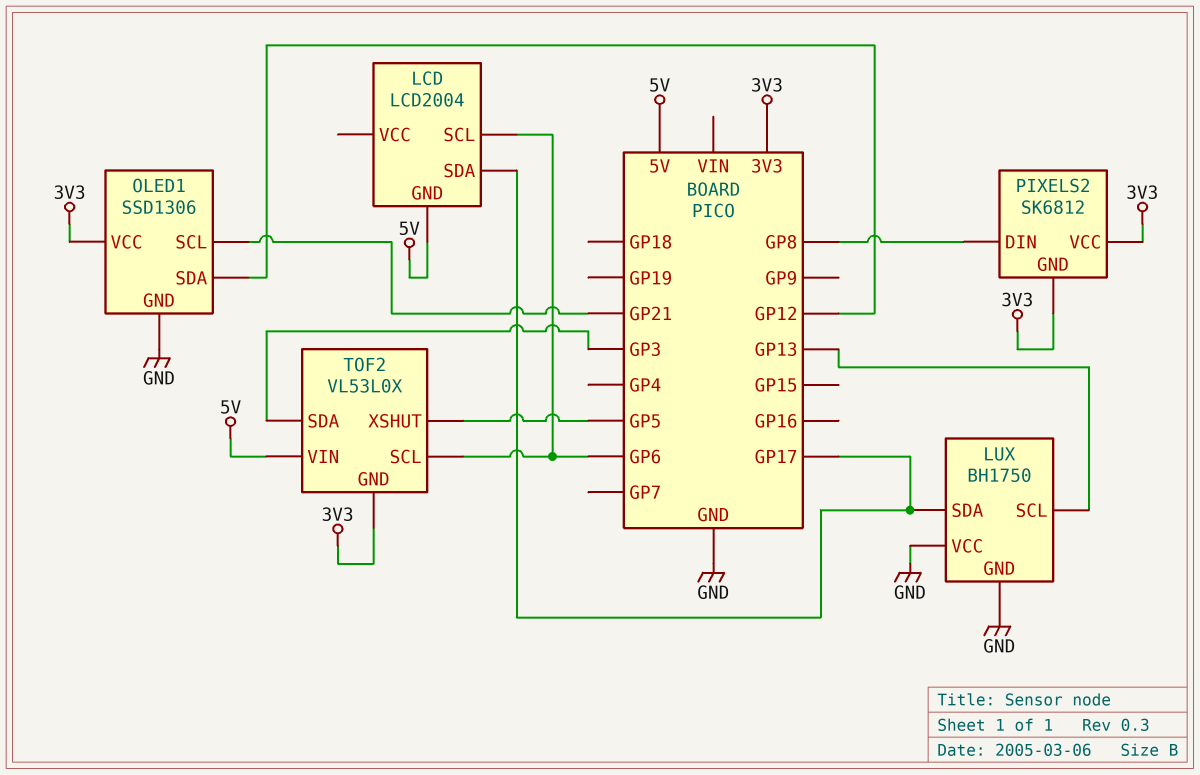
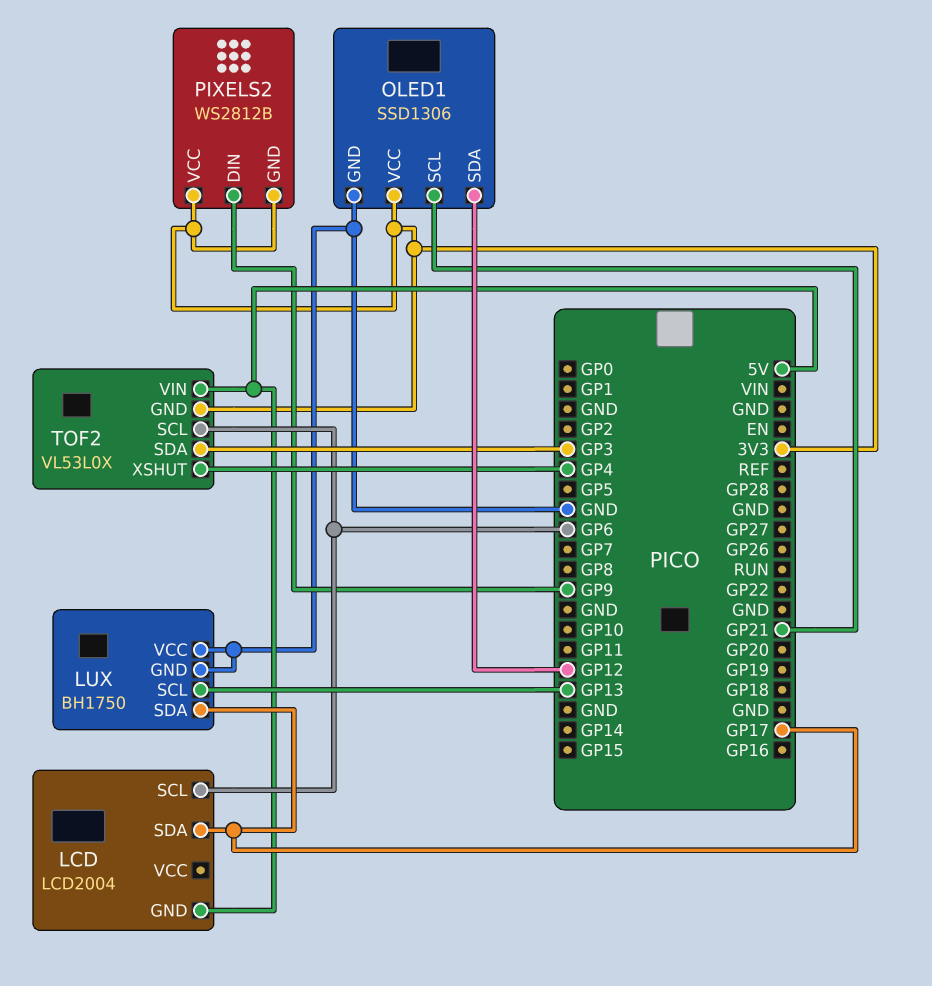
PIXELS2: SK6812 -> WS2812B
PIXELS2 pin DIN: GP8 -> GP9
TOF2 pin XSHUT: GP5 -> GP4

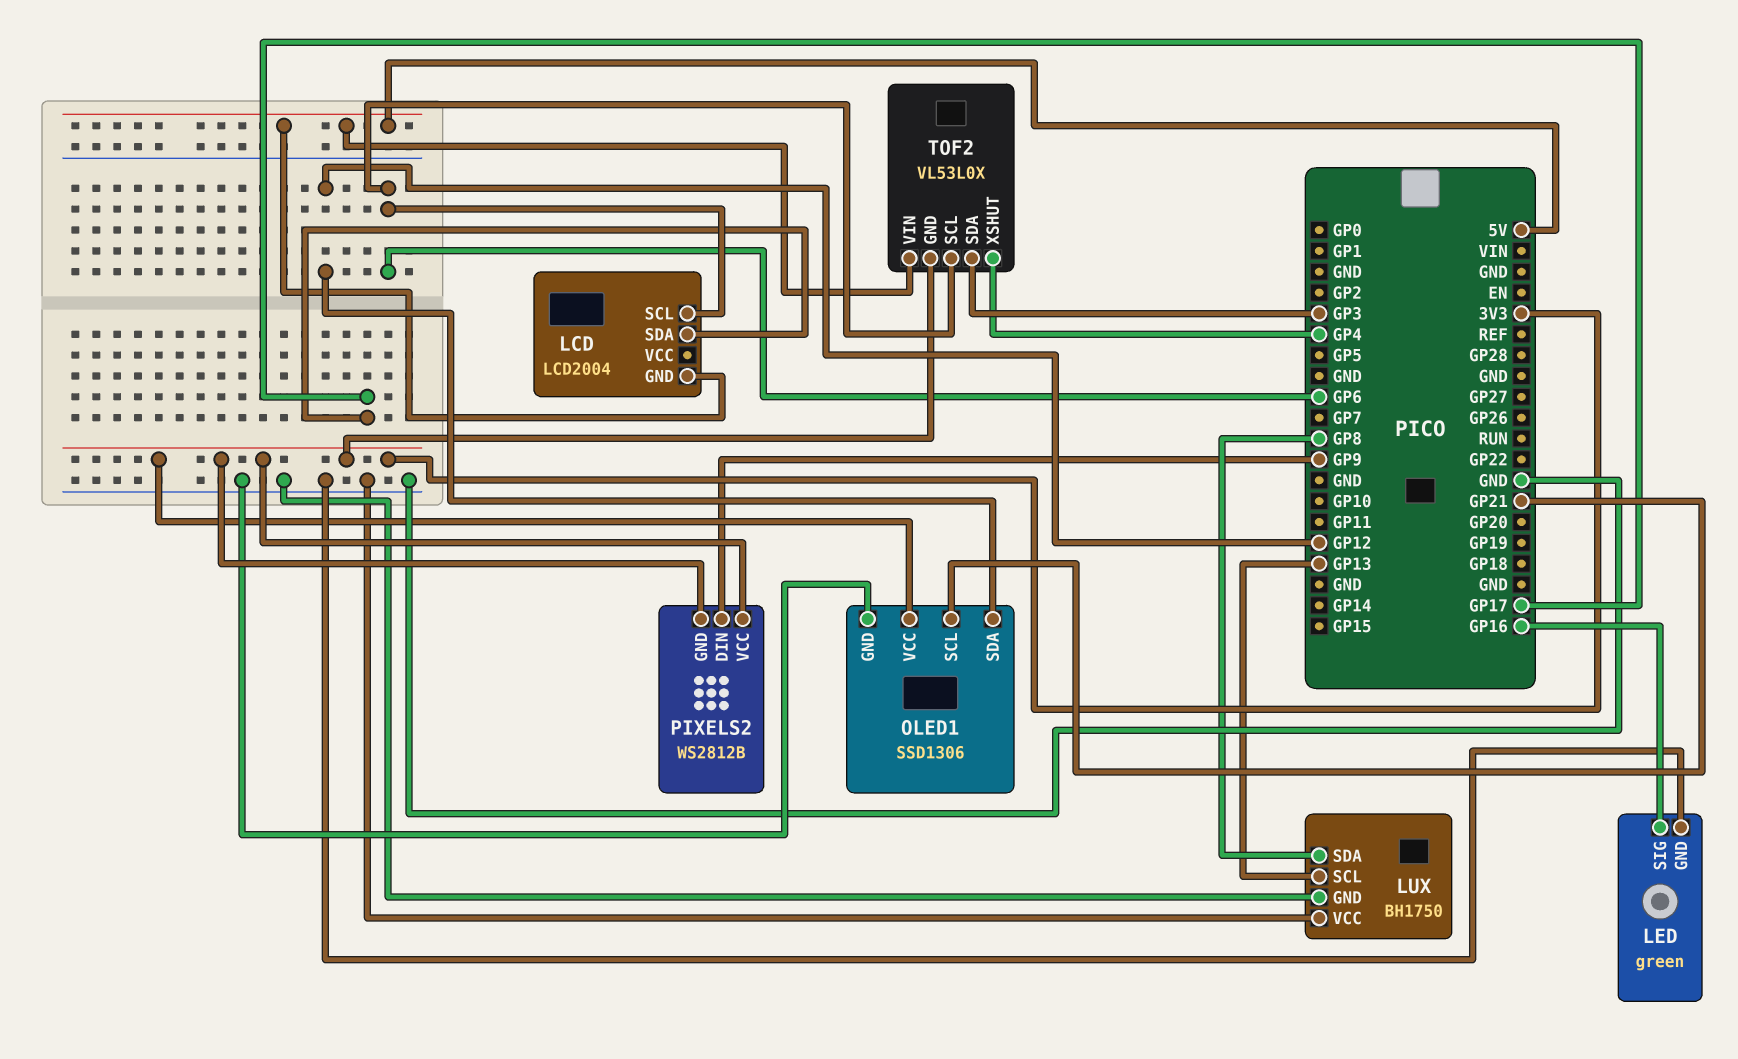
LED: none -> green
LED pin GND: none -> GND
LED pin SIG: none -> GP16
LUX pin SDA: GP17 -> GP8

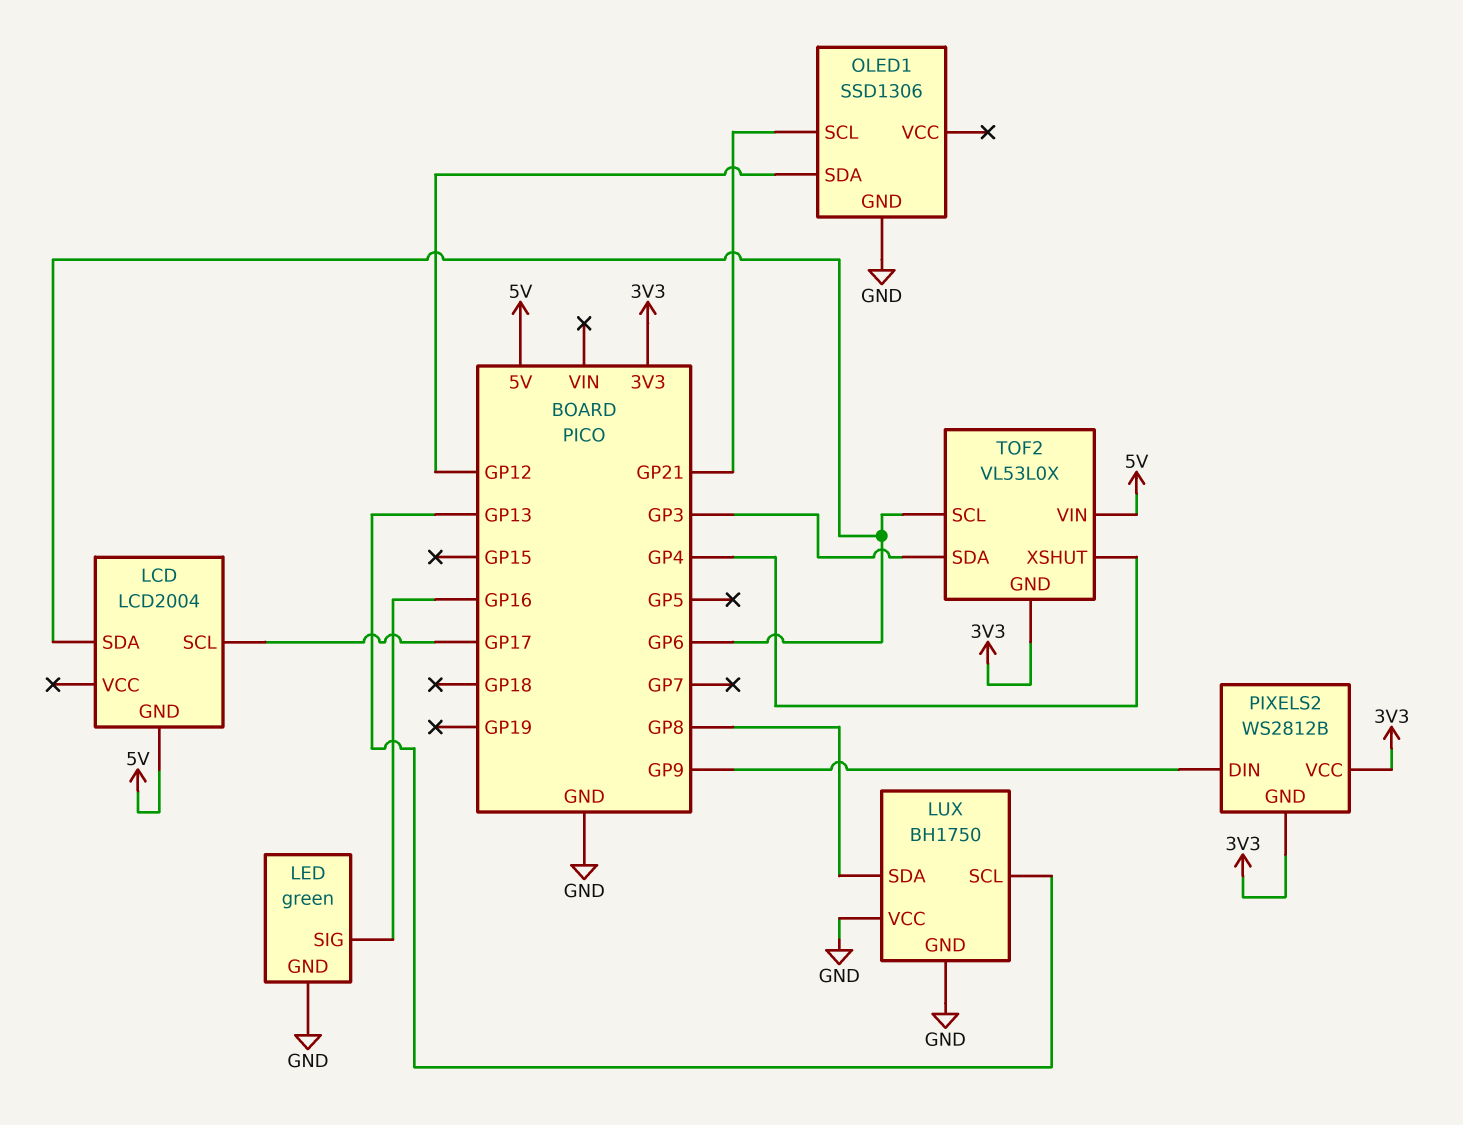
LCD pin SCL: GP6 -> GP17
LCD pin SDA: GP17 -> GP6
OLED1 pin VCC: 3V3 -> none

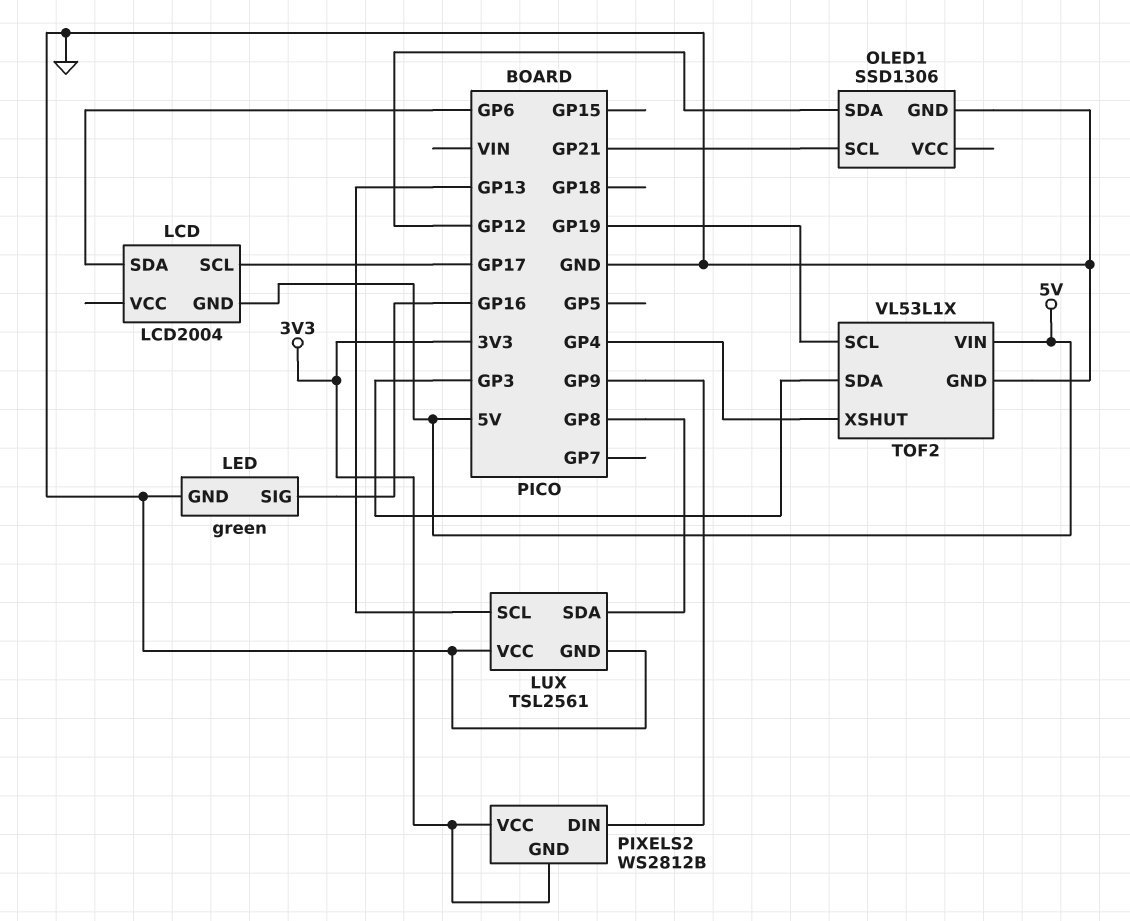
LUX: BH1750 -> TSL2561
TOF2: VL53L0X -> VL53L1X
TOF2 pin GND: 3V3 -> GND
TOF2 pin SCL: GP6 -> GP19

